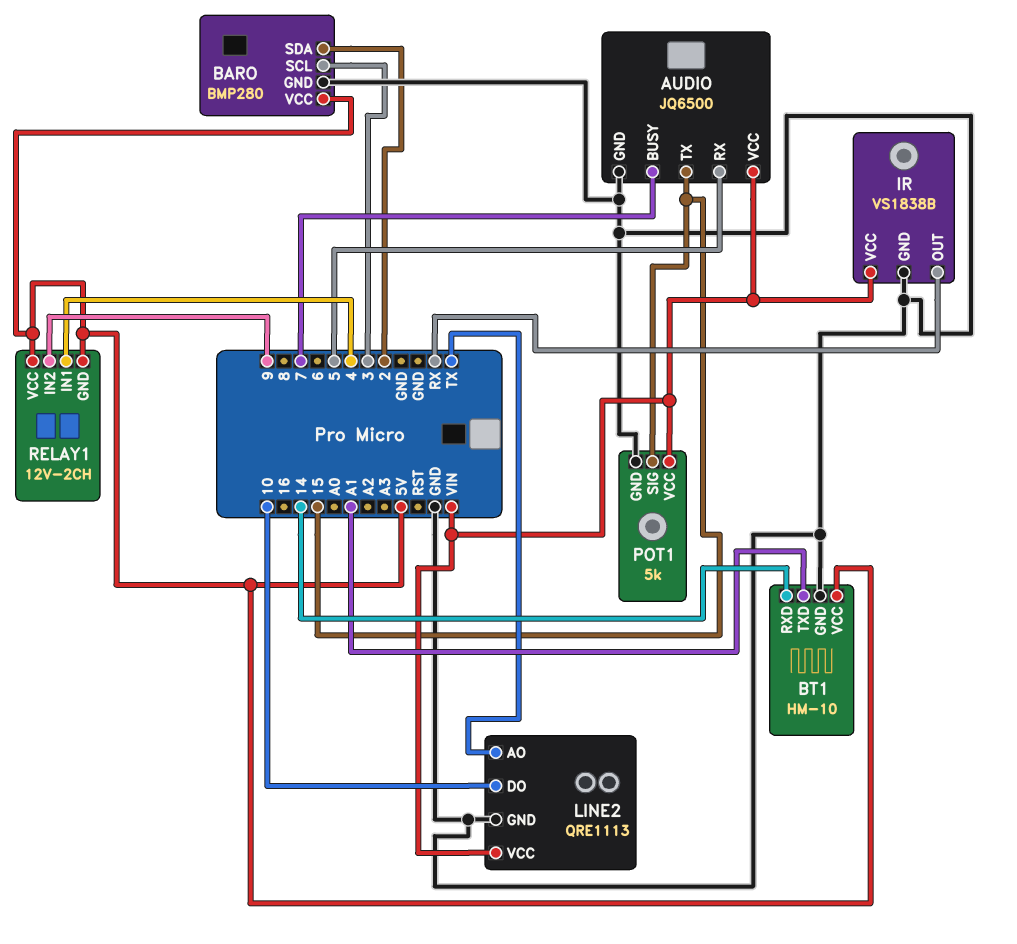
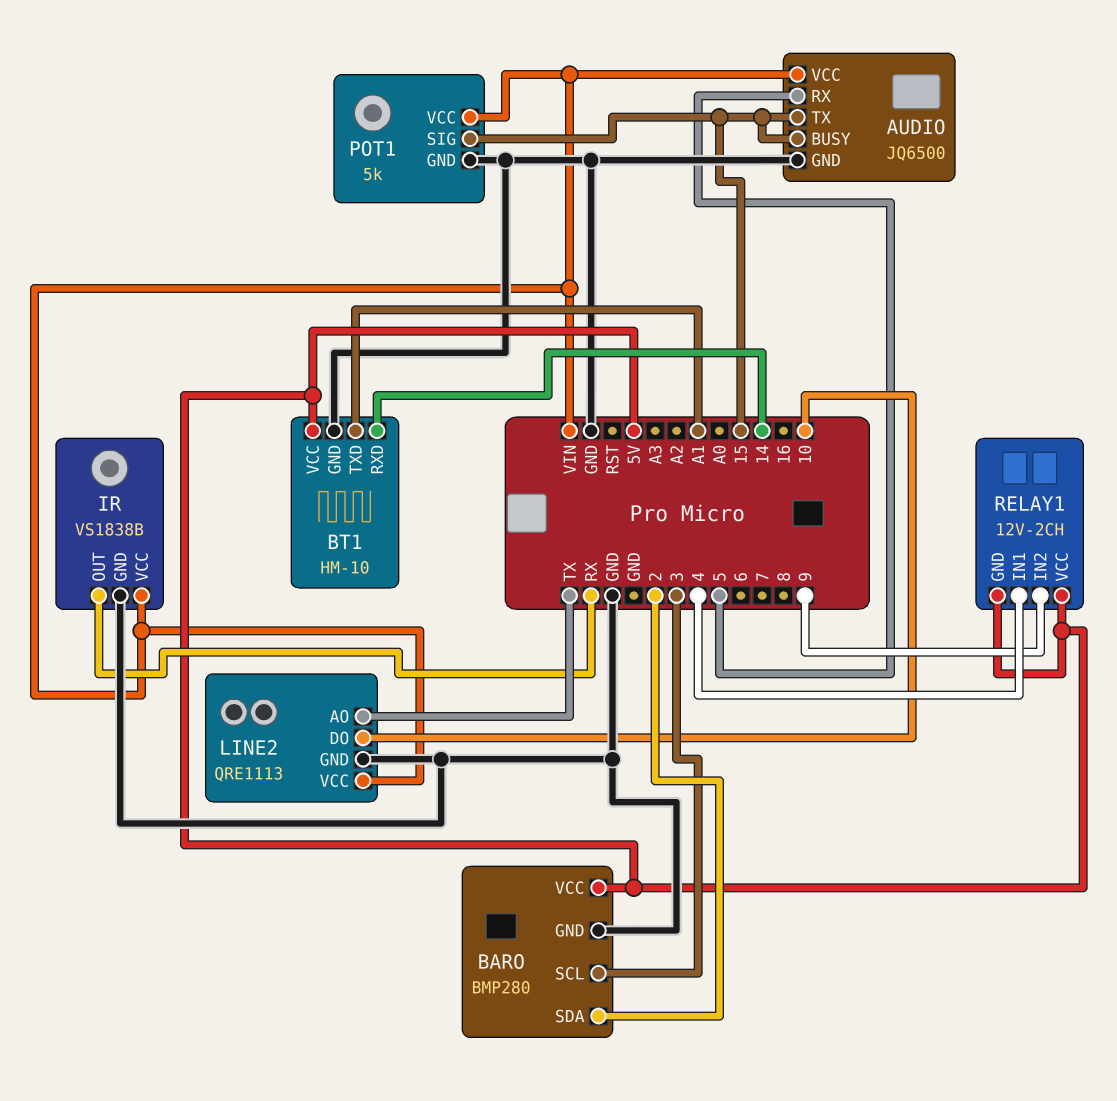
AUDIO pin BUSY: 7 -> 15

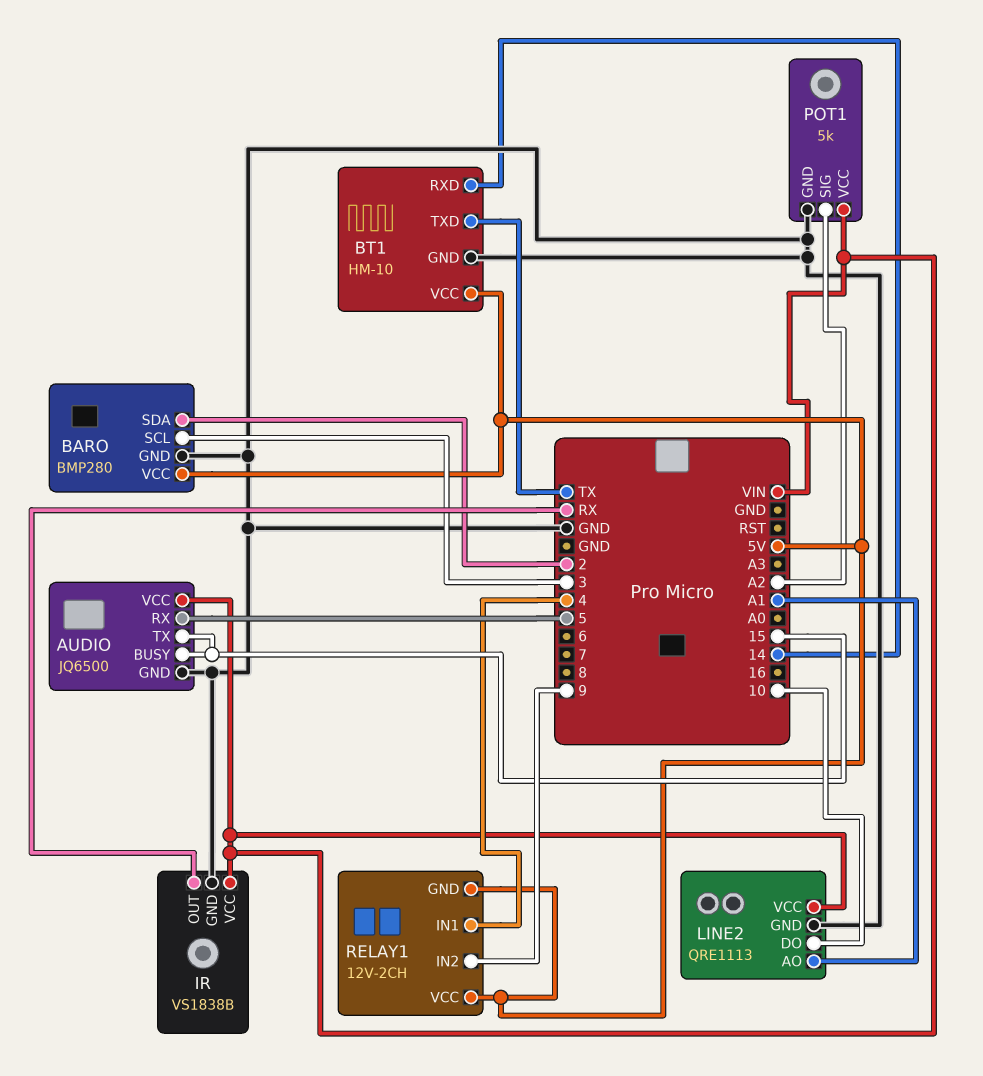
BT1 pin TXD: A1 -> TX
LINE2 pin AO: TX -> A1
POT1 pin SIG: 15 -> A2

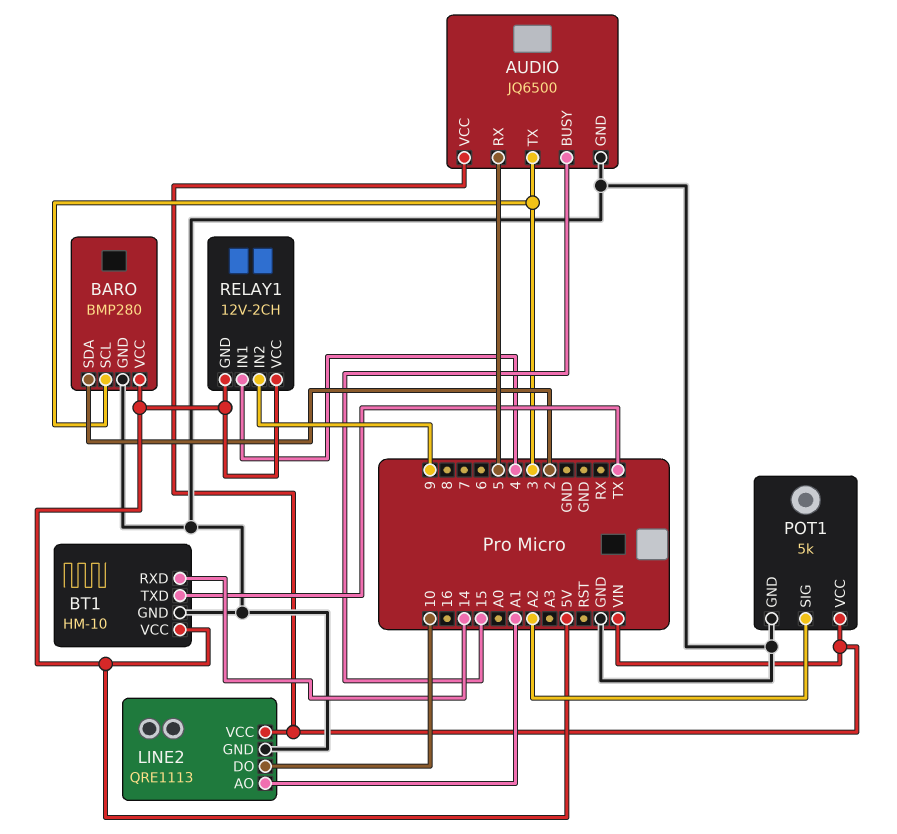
AUDIO pin TX: 15 -> 3
IR: VS1838B -> none
IR pin GND: GND -> none
IR pin OUT: RX -> none
IR pin VCC: VIN -> none

